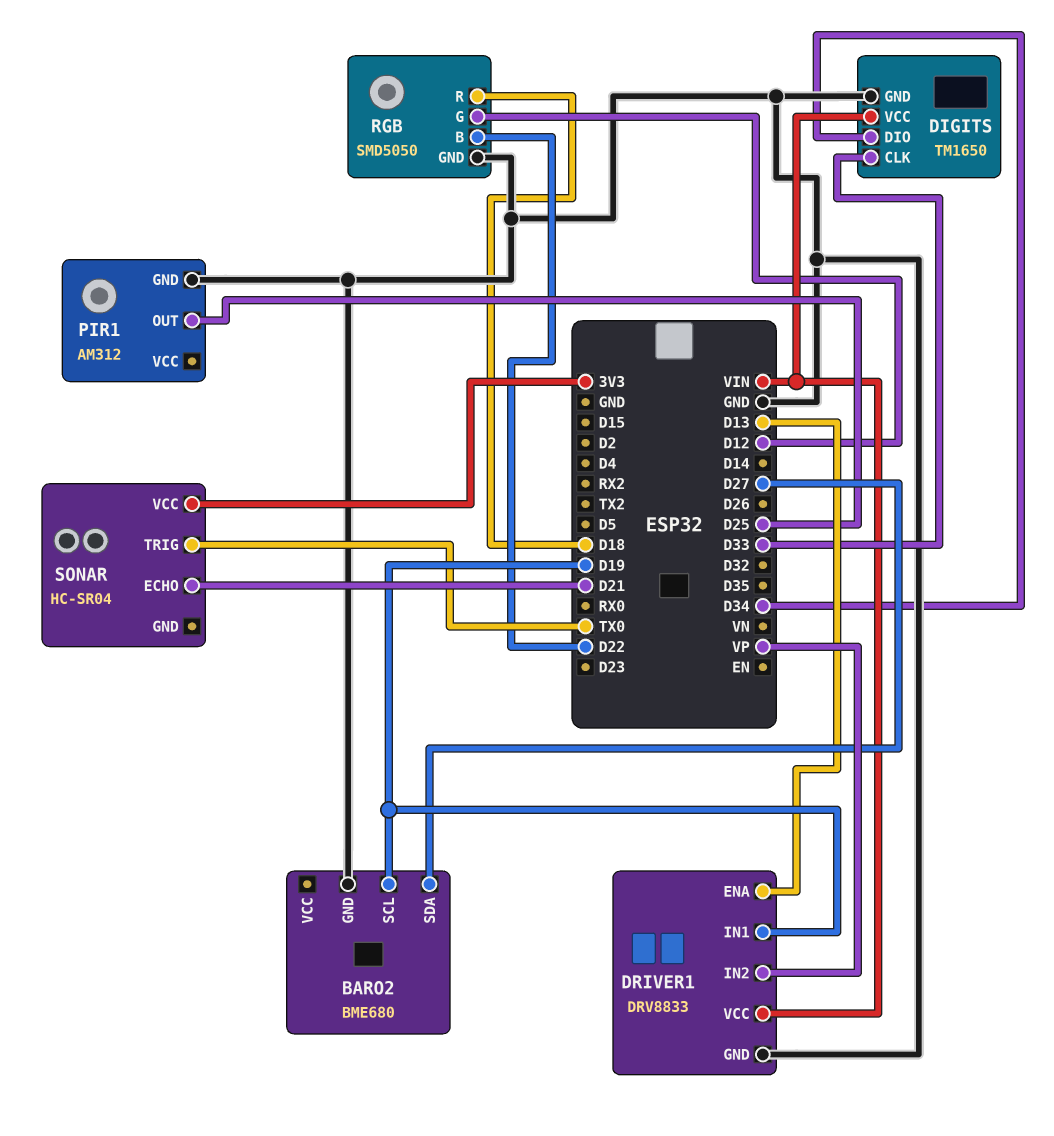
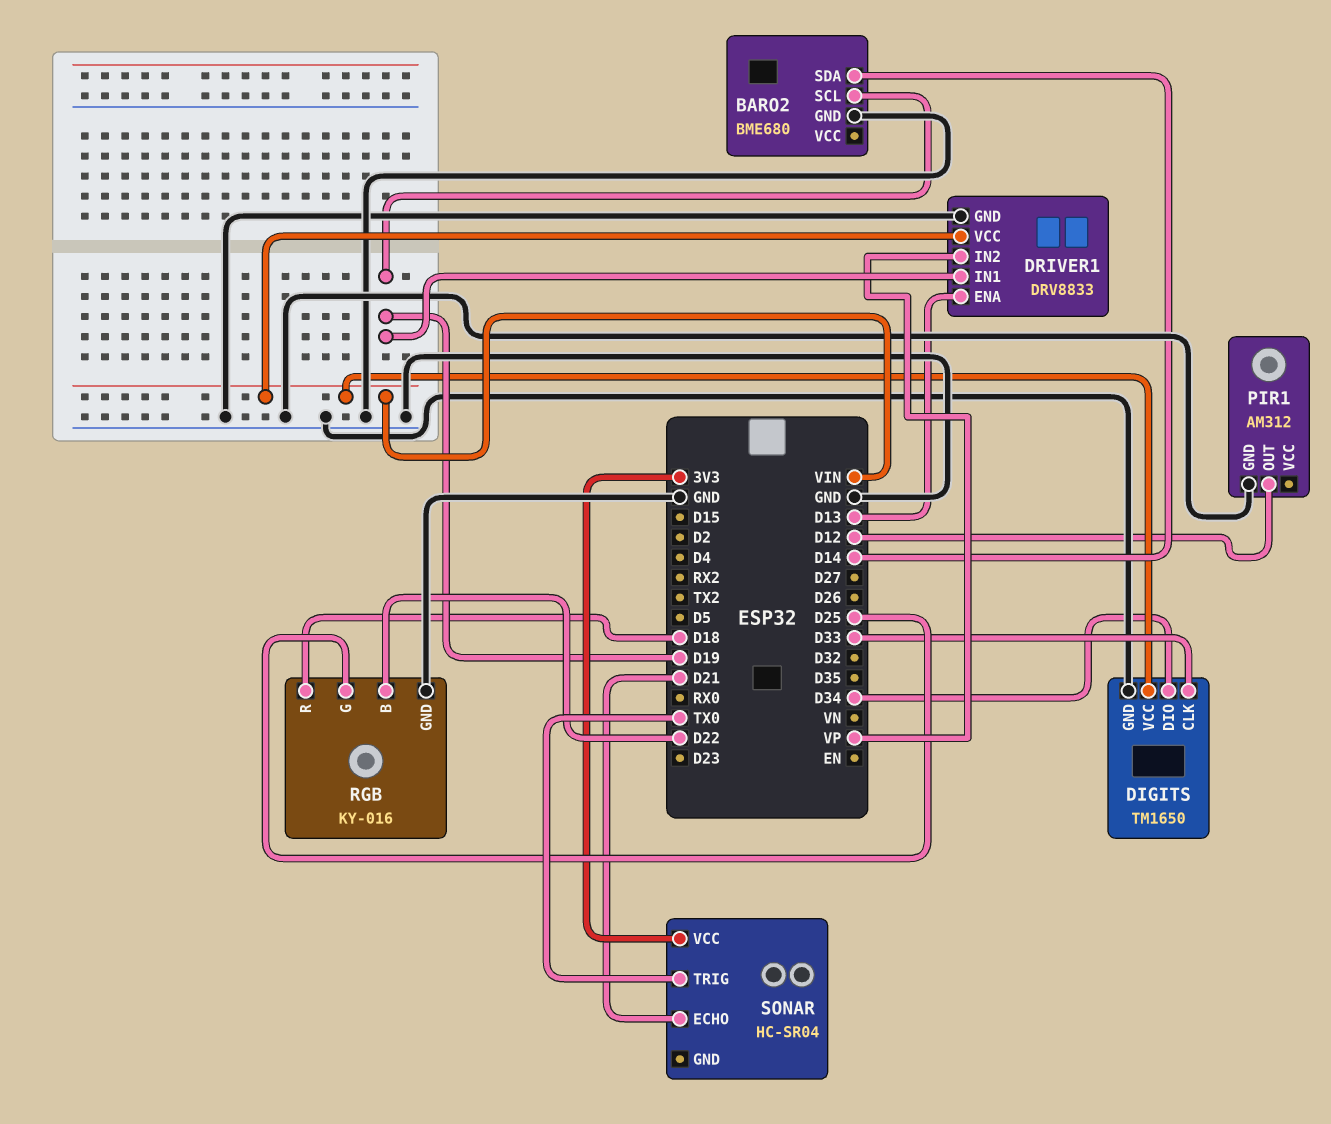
BARO2 pin SDA: D27 -> D14
PIR1 pin OUT: D25 -> D12
RGB: SMD5050 -> KY-016
RGB pin G: D12 -> D25

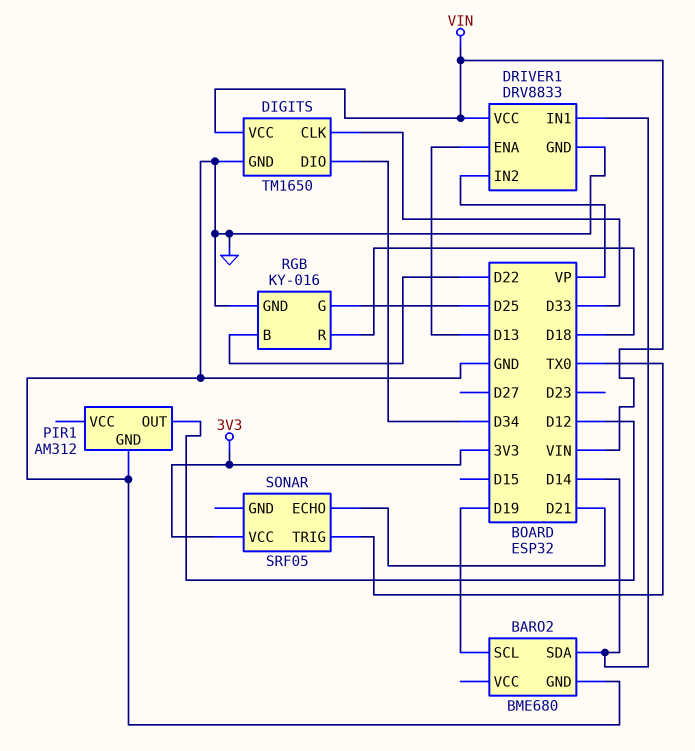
DRIVER1 pin IN1: D19 -> D14
SONAR: HC-SR04 -> SRF05

